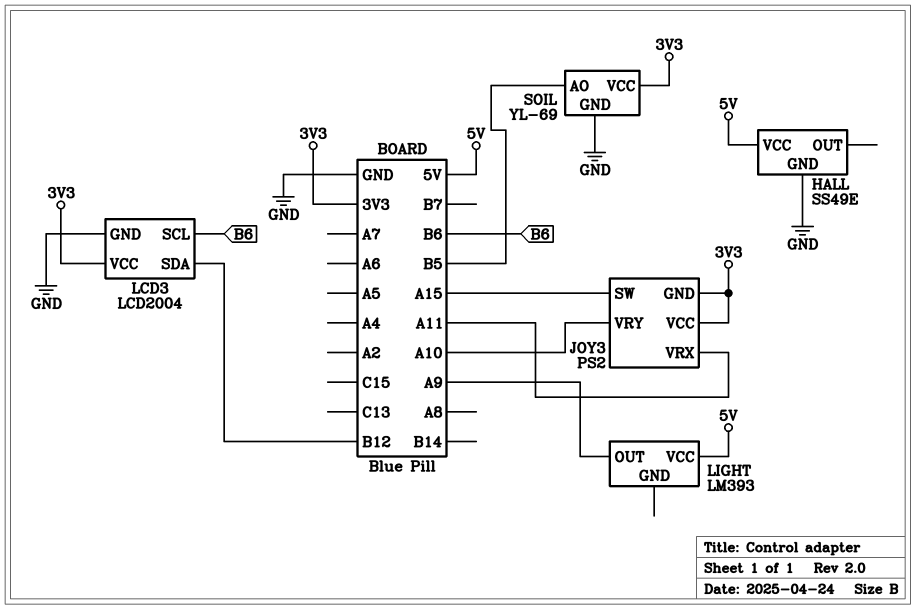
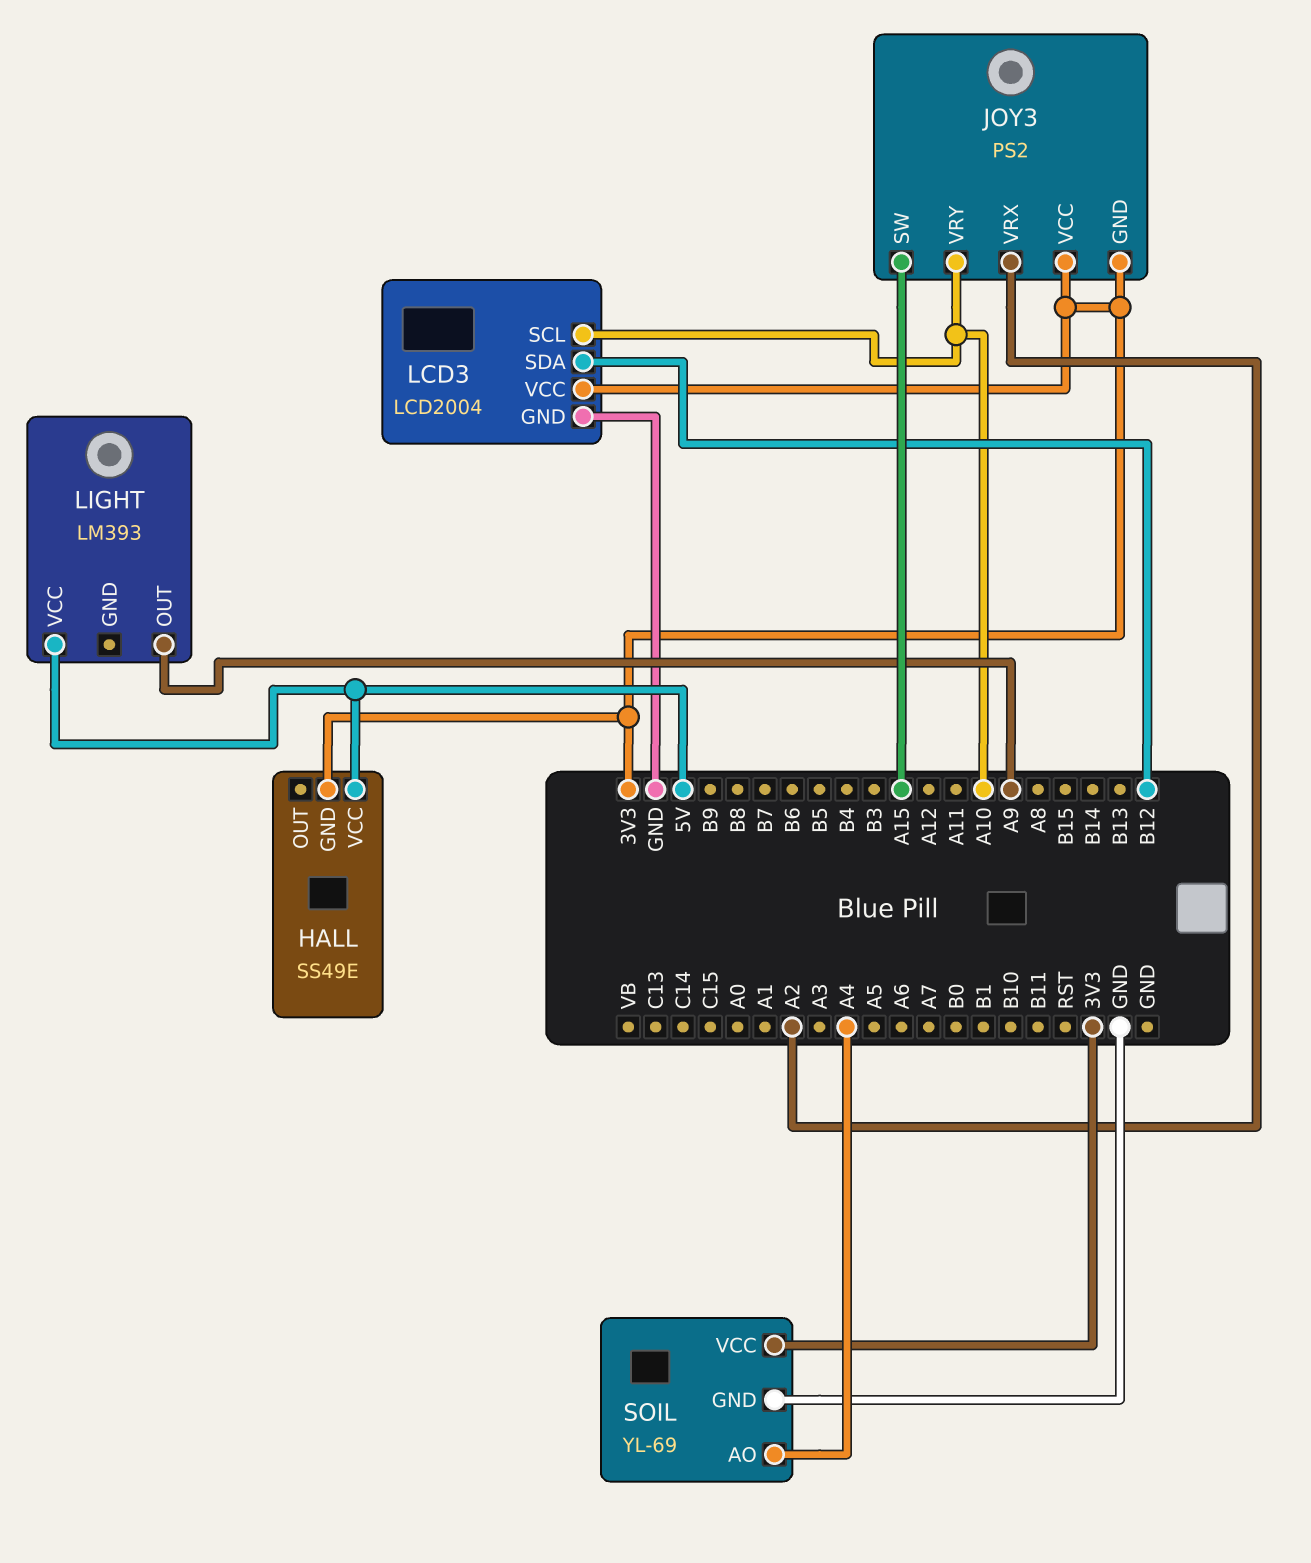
HALL pin GND: GND -> 3V3
JOY3 pin VRX: A11 -> A2
LCD3 pin SCL: B6 -> A10
SOIL pin AO: B5 -> A4

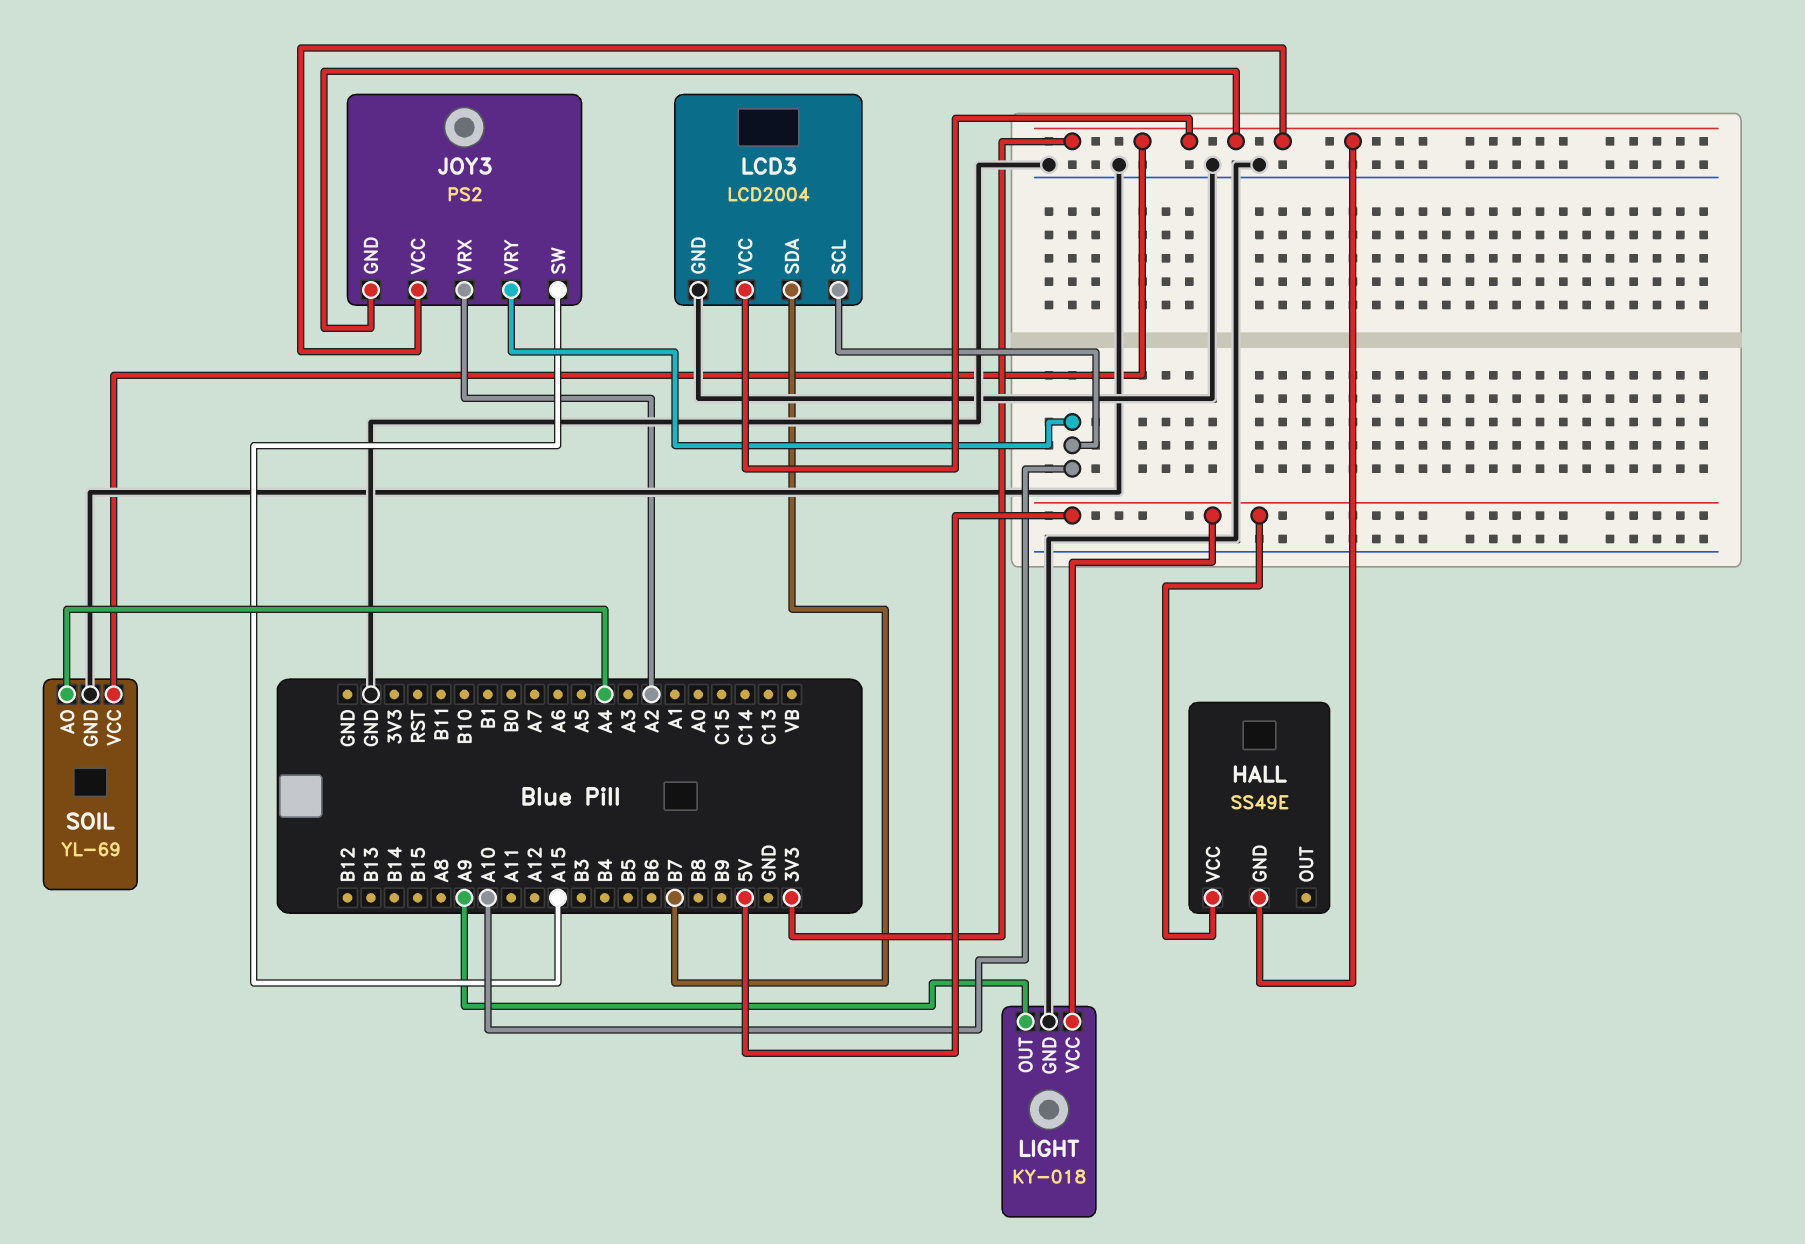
LCD3 pin SDA: B12 -> B7
LIGHT: LM393 -> KY-018
LIGHT pin GND: none -> GND

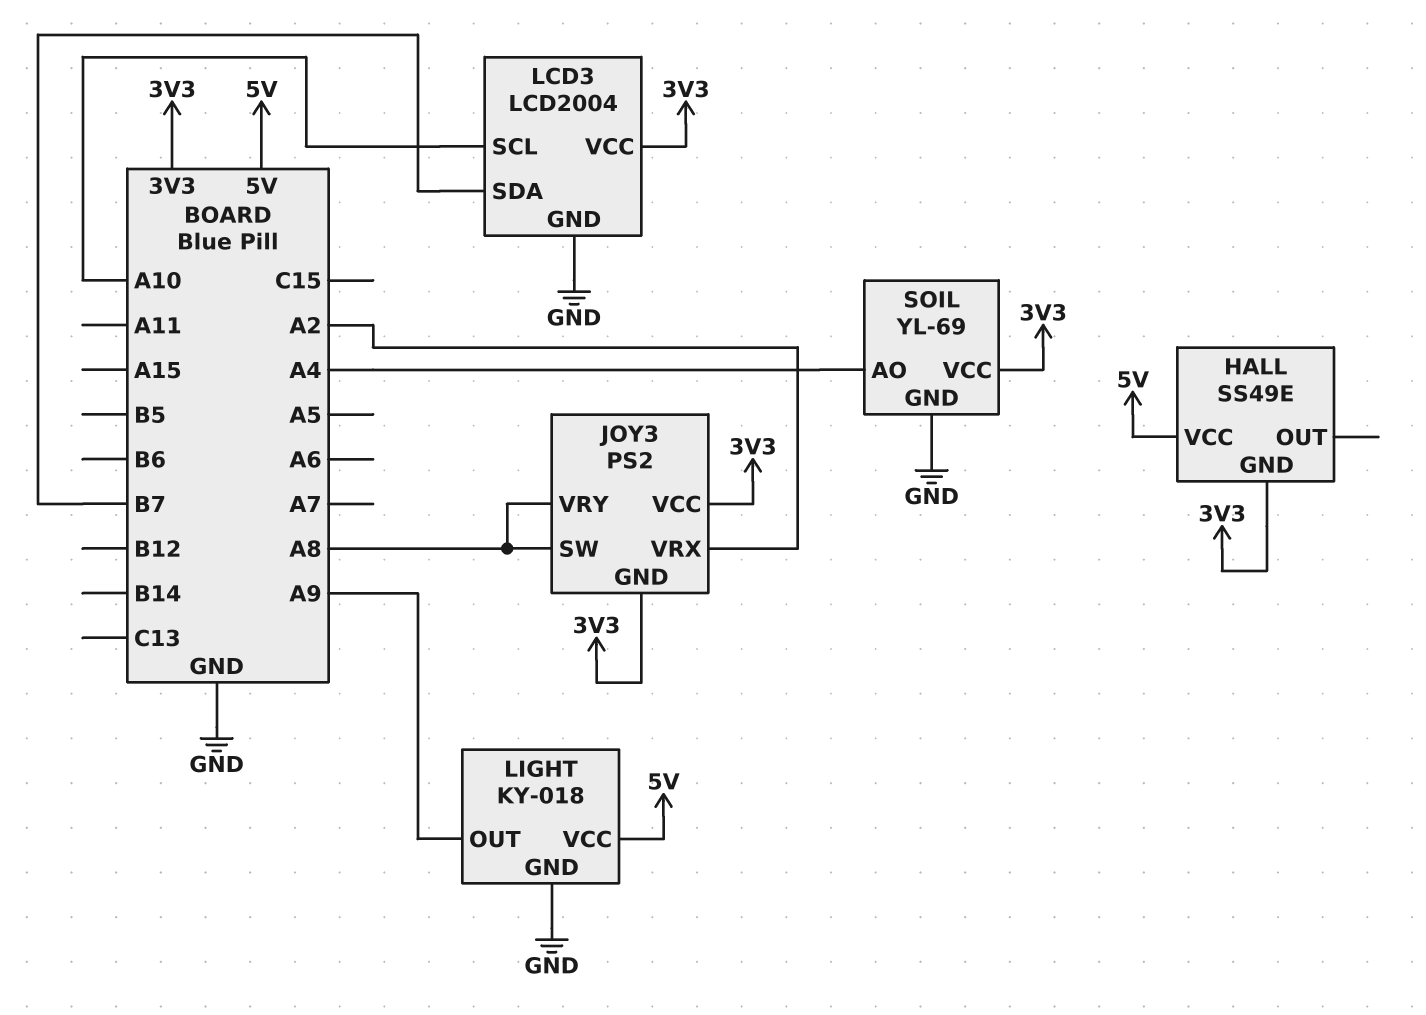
JOY3 pin SW: A15 -> A8
JOY3 pin VRY: A10 -> A8

